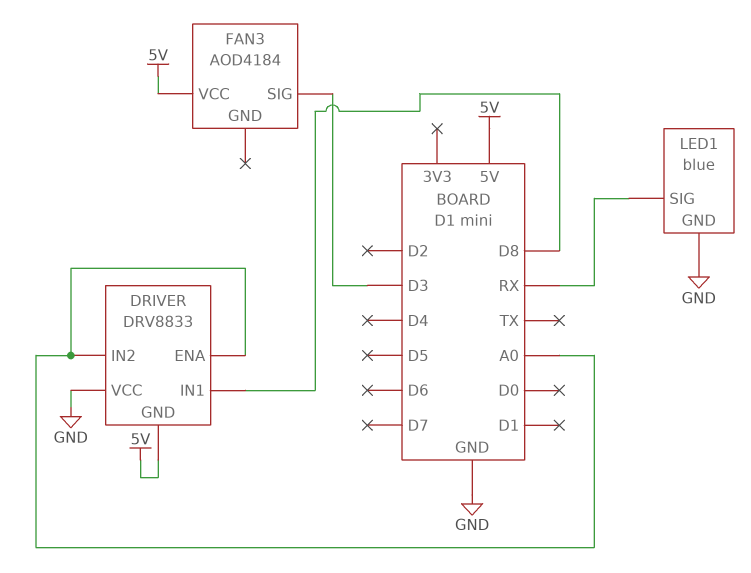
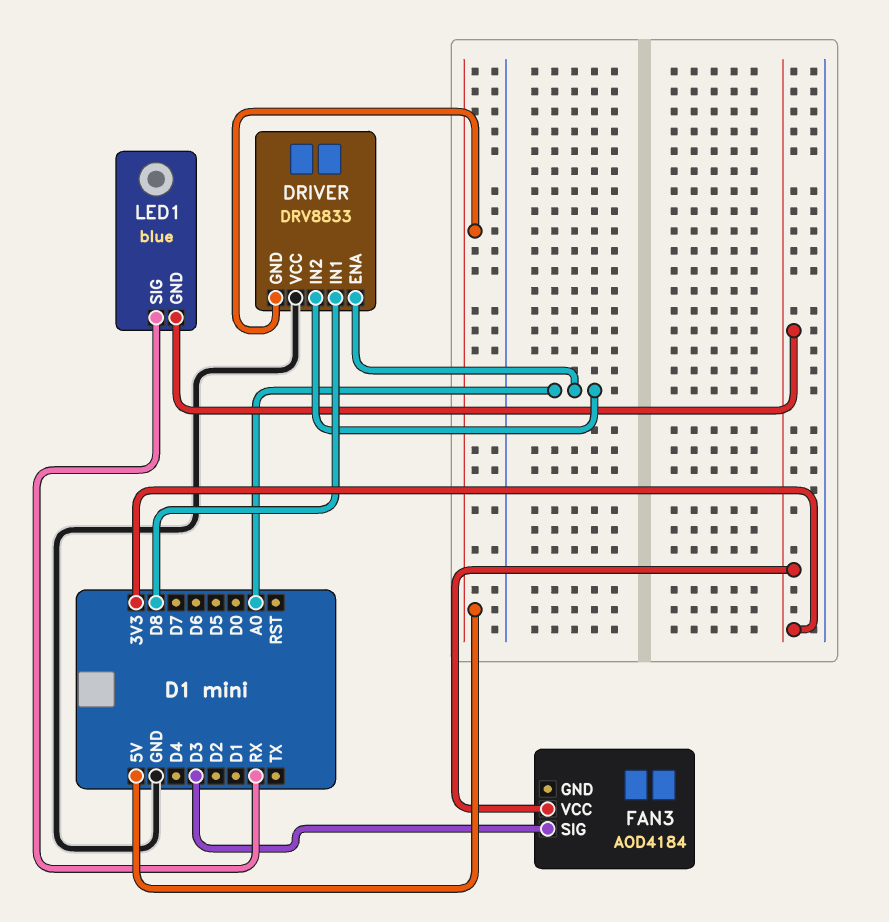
FAN3 pin VCC: 5V -> 3V3
LED1 pin GND: GND -> 3V3

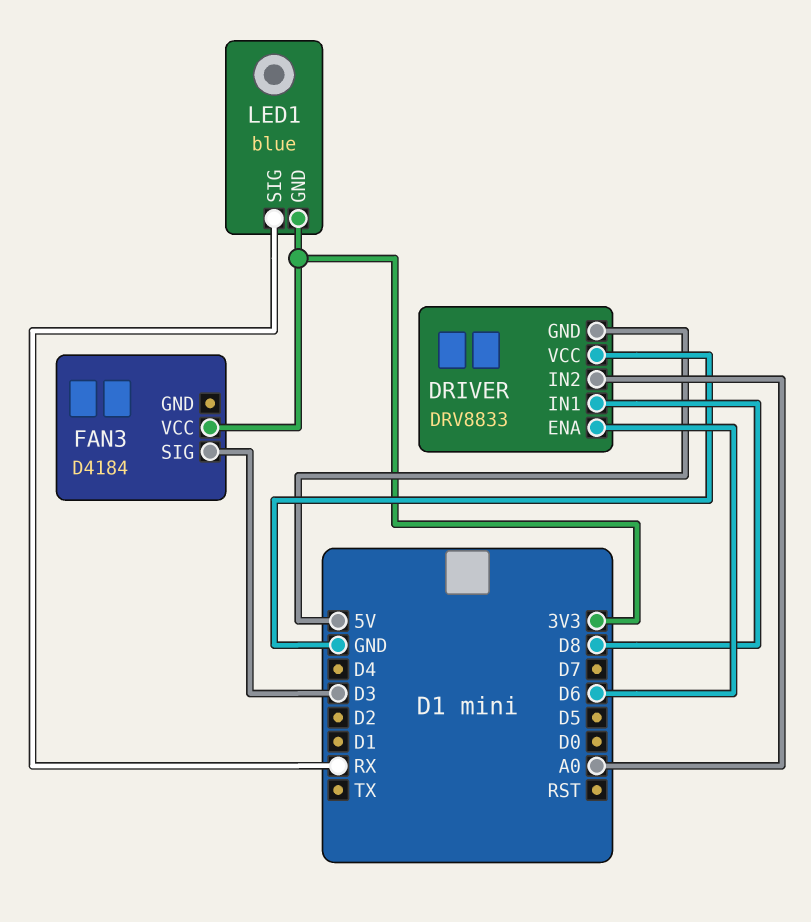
DRIVER pin ENA: A0 -> D6
FAN3: AOD4184 -> D4184

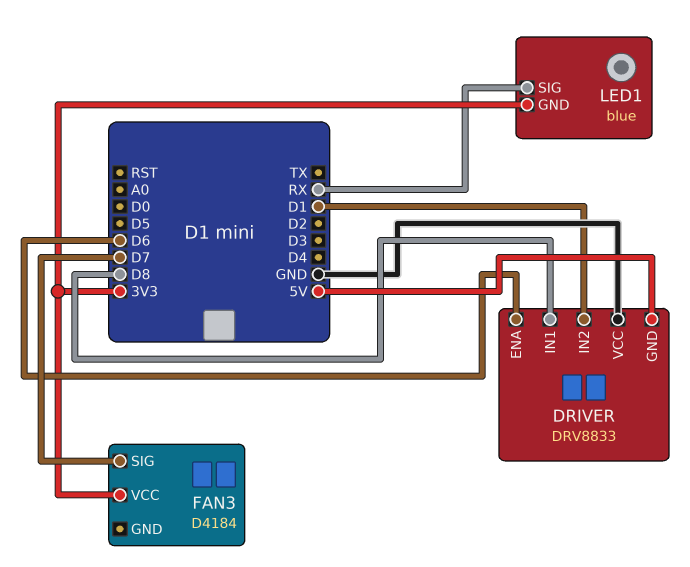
DRIVER pin IN2: A0 -> D1
FAN3 pin SIG: D3 -> D7

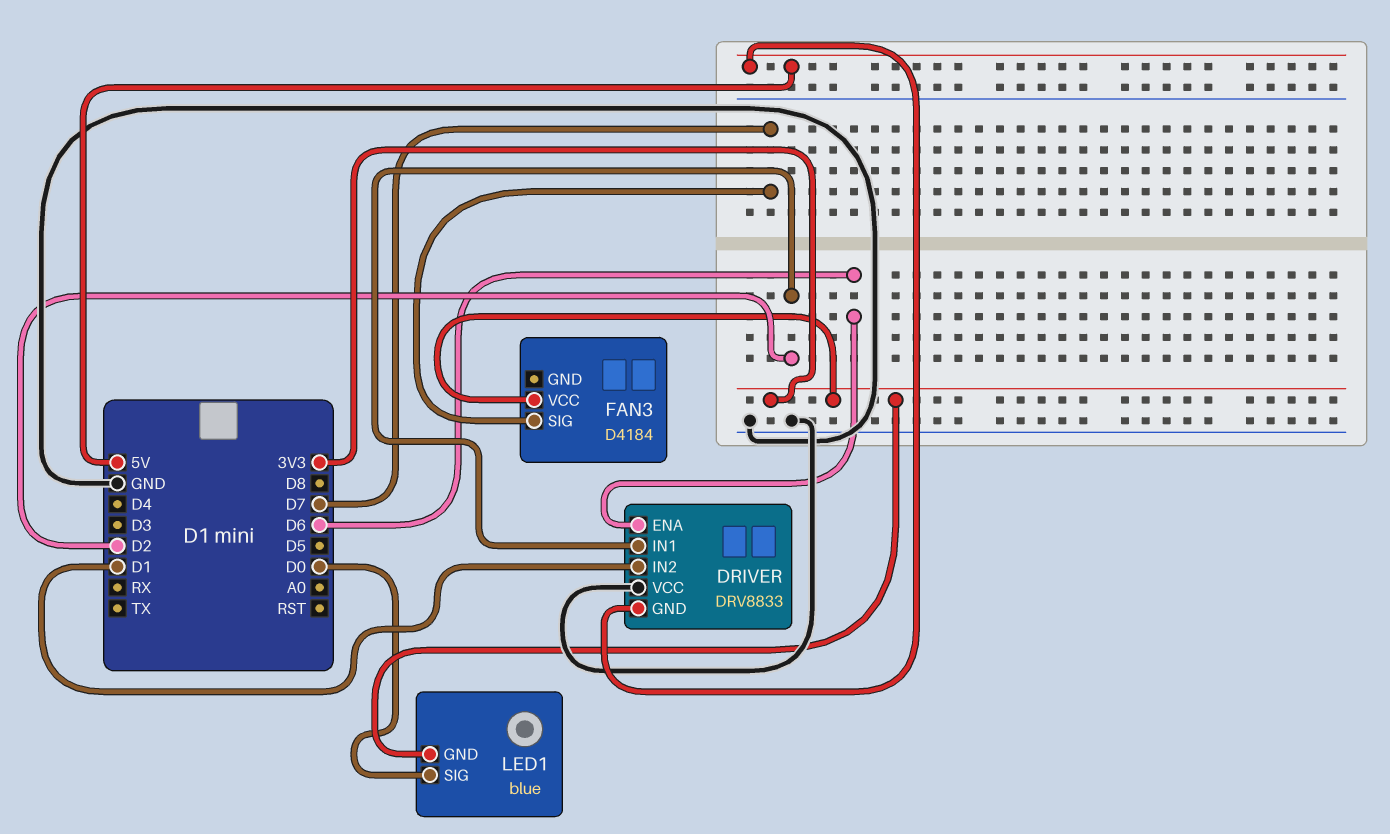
DRIVER pin IN1: D8 -> D2
LED1 pin SIG: RX -> D0

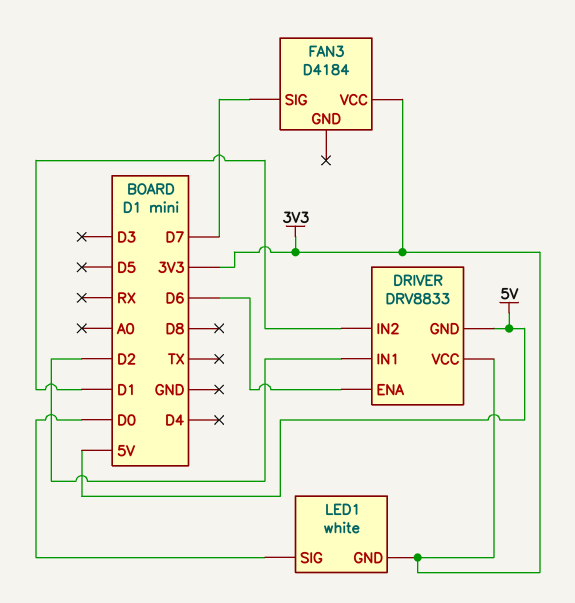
DRIVER pin VCC: GND -> 3V3
LED1: blue -> white

